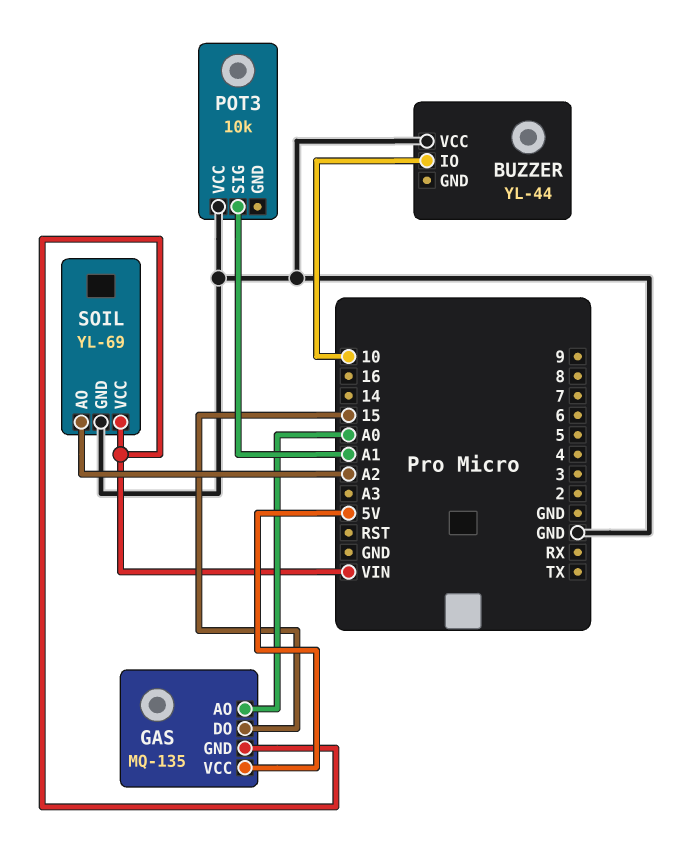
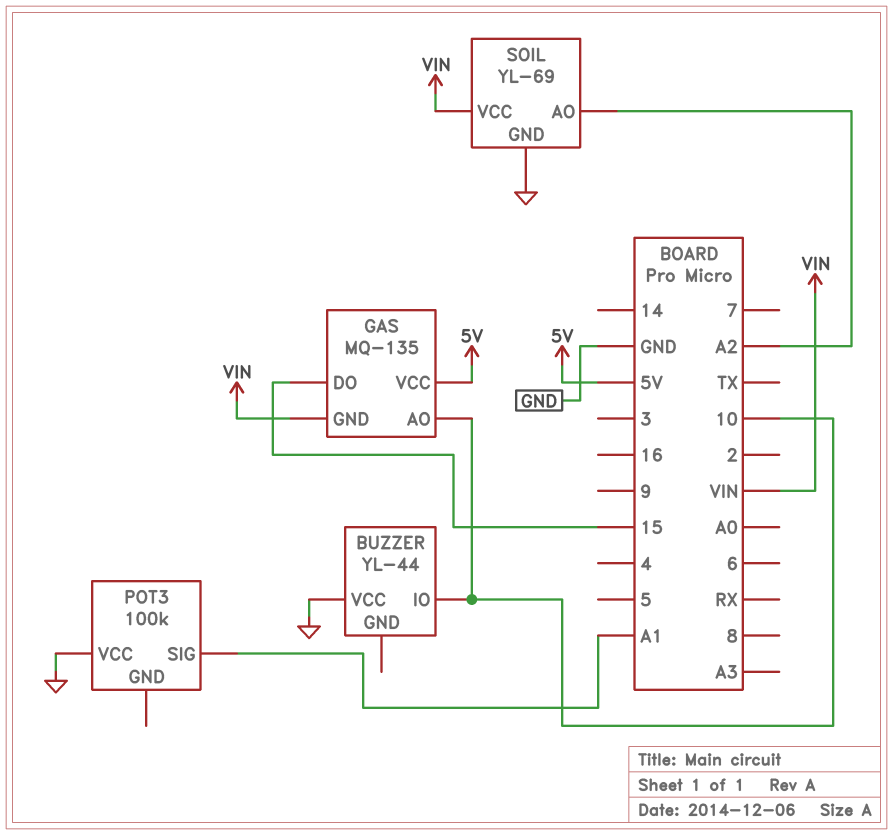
GAS pin AO: A0 -> 10
POT3: 10k -> 100k

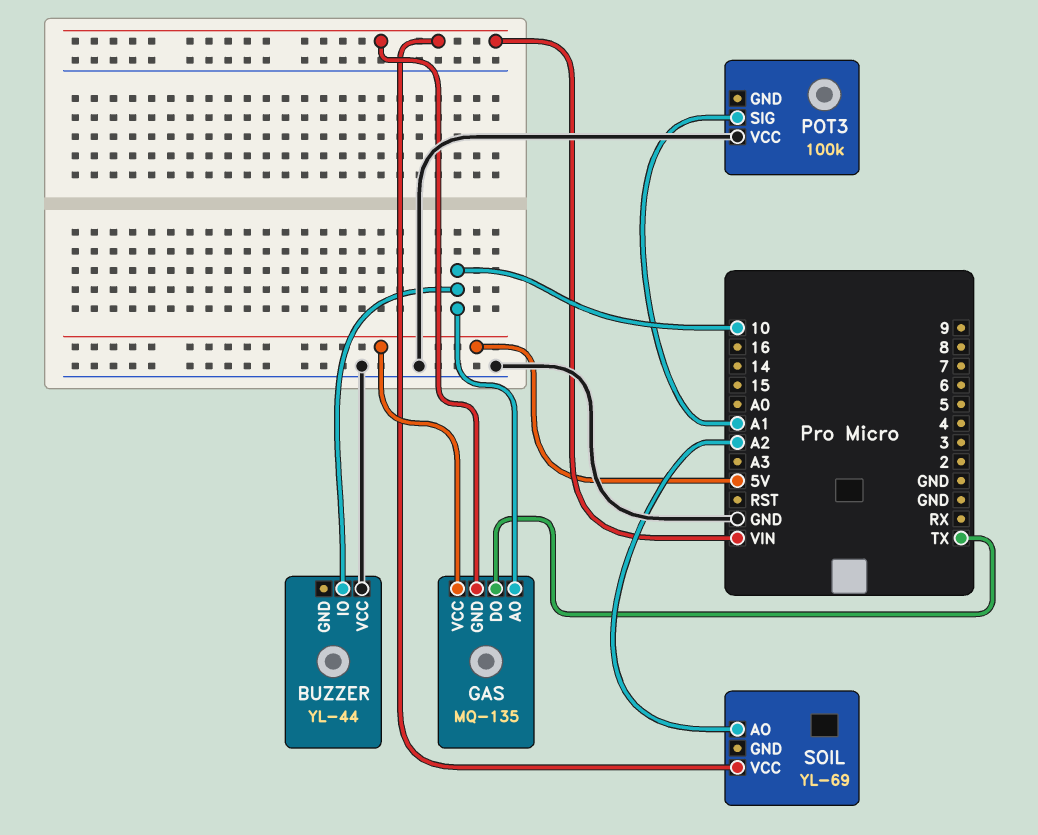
GAS pin DO: 15 -> TX
SOIL pin GND: GND -> none

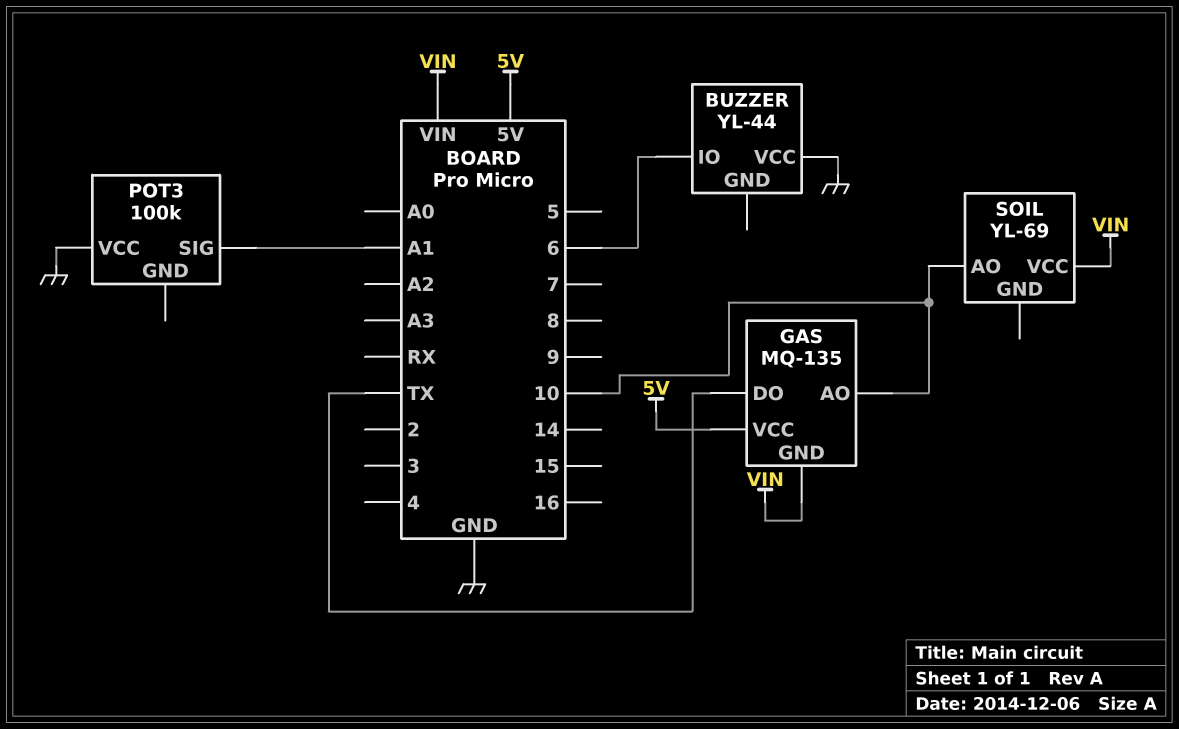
BUZZER pin IO: 10 -> 6
SOIL pin AO: A2 -> 10

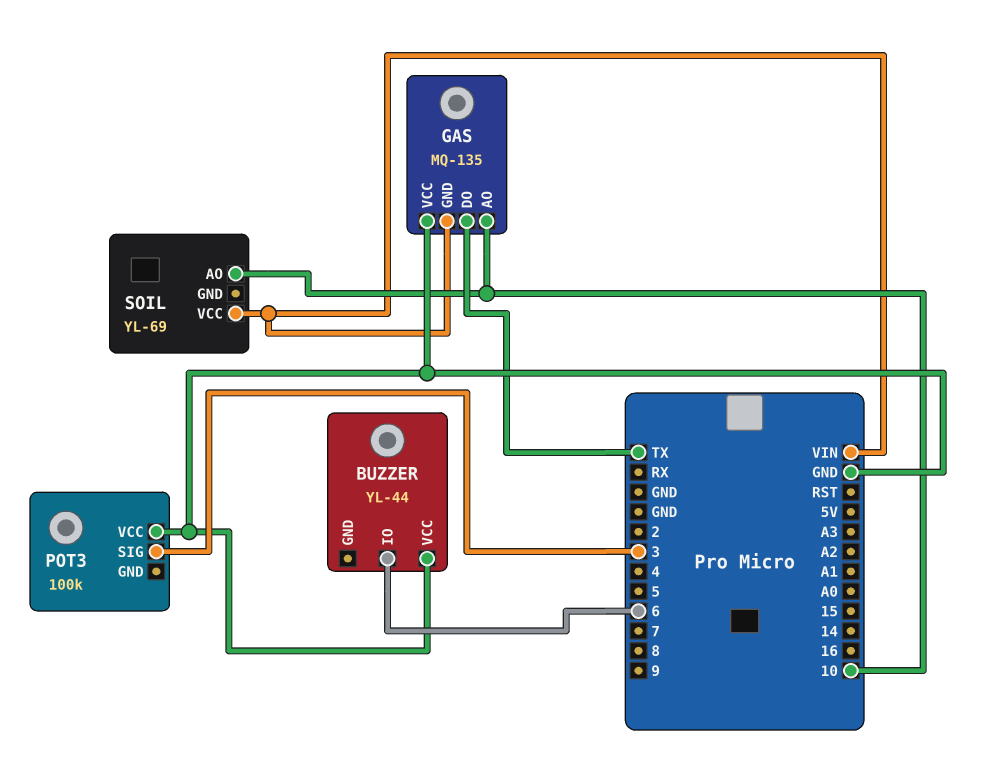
GAS pin VCC: 5V -> GND
POT3 pin SIG: A1 -> 3

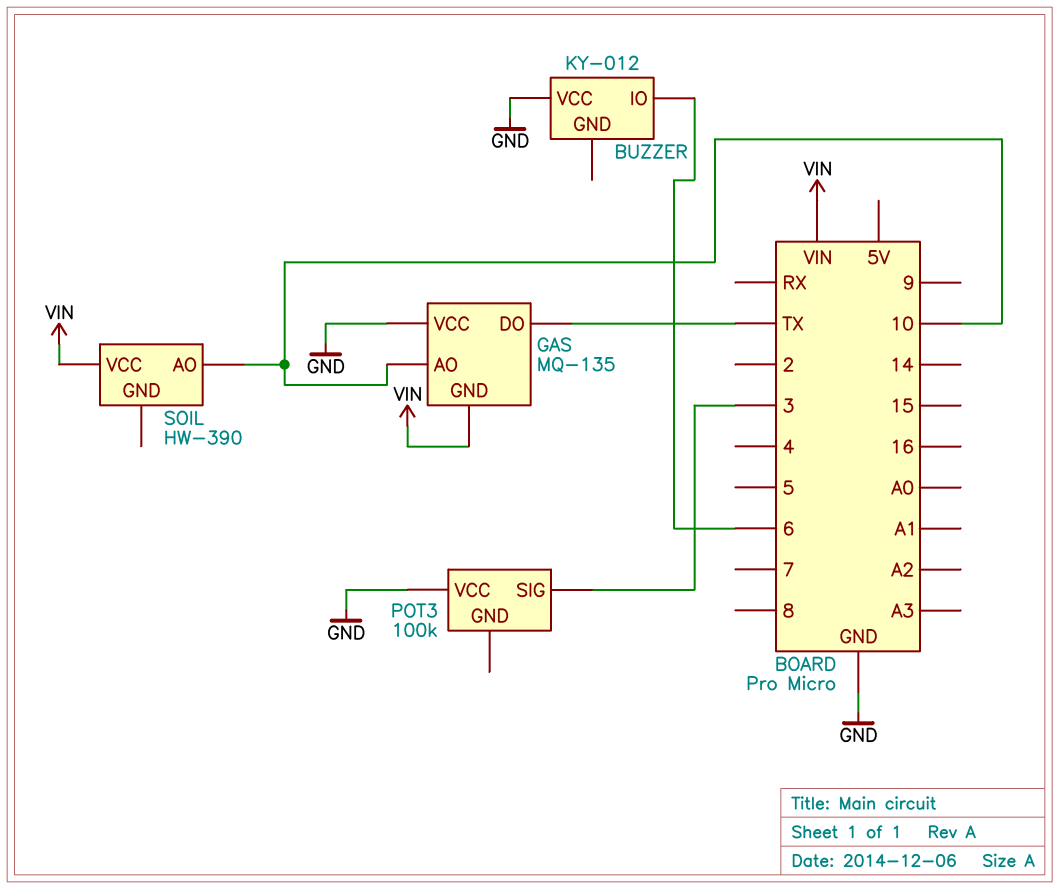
BUZZER: YL-44 -> KY-012
SOIL: YL-69 -> HW-390

